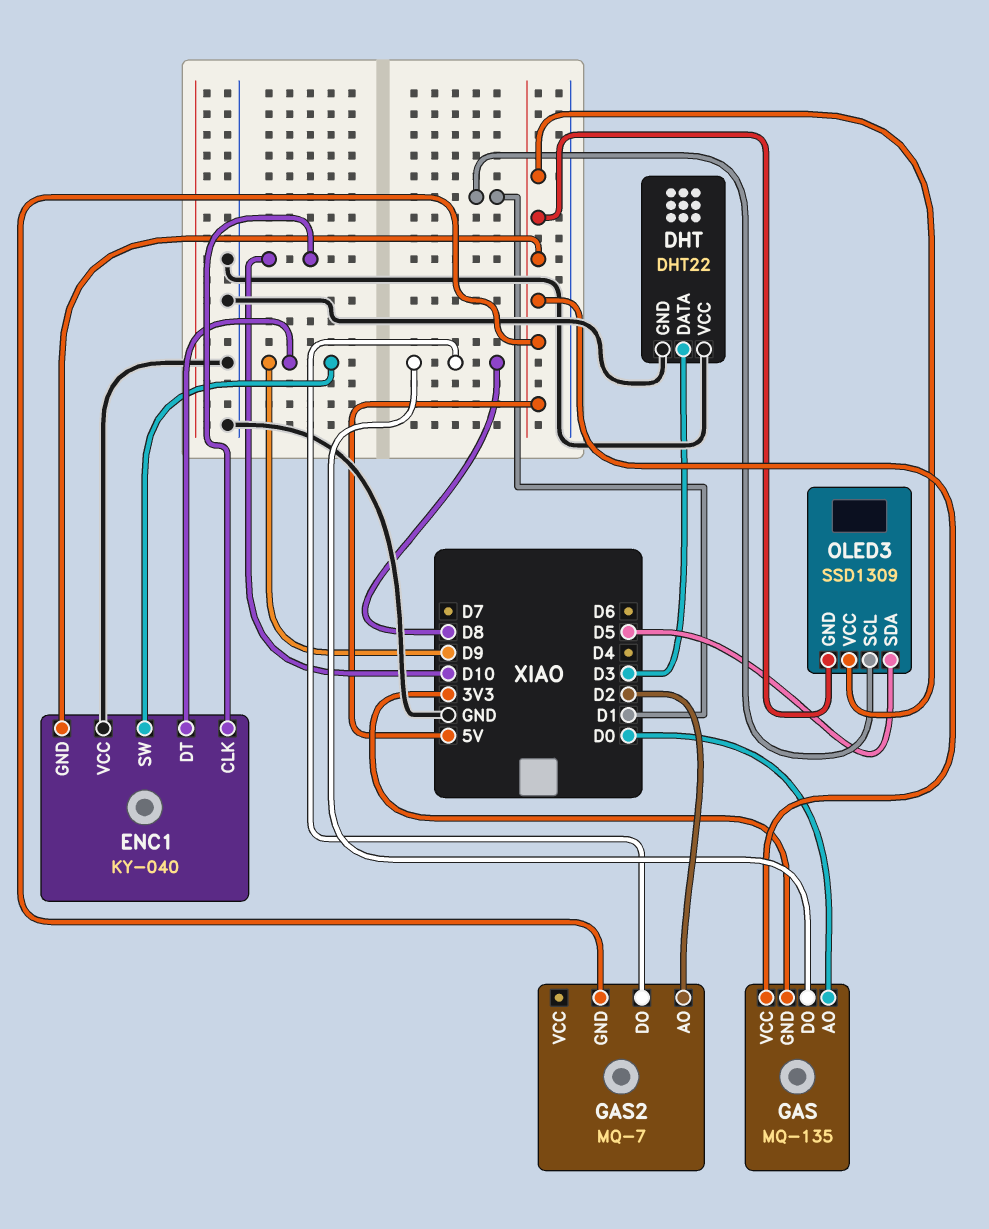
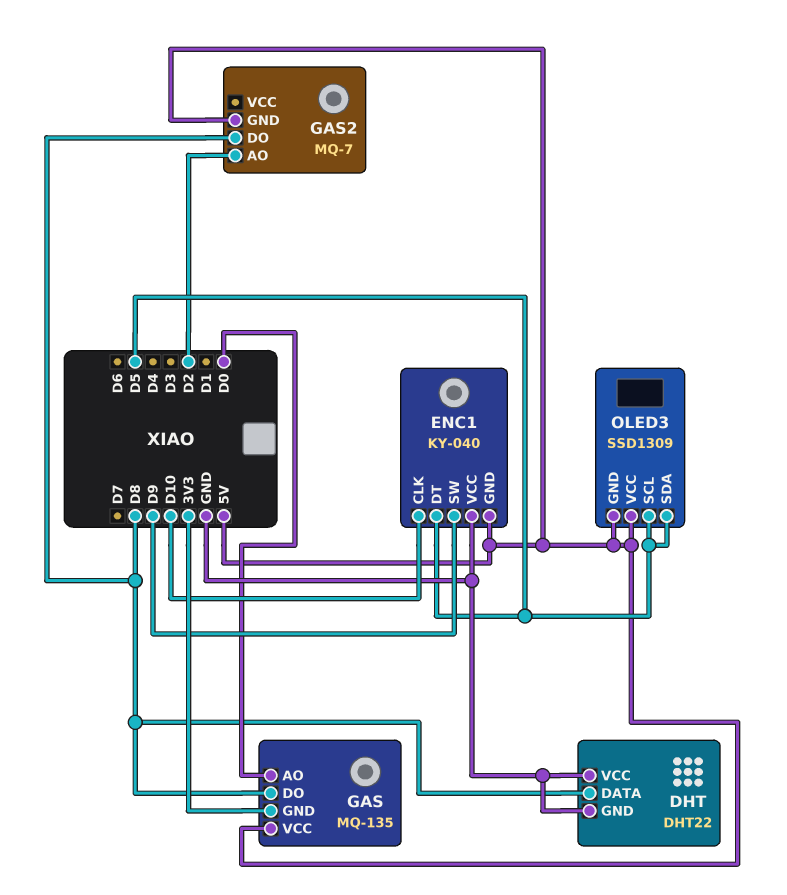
DHT pin DATA: D3 -> D8
ENC1 pin DT: D9 -> D5
OLED3 pin SCL: D1 -> D5

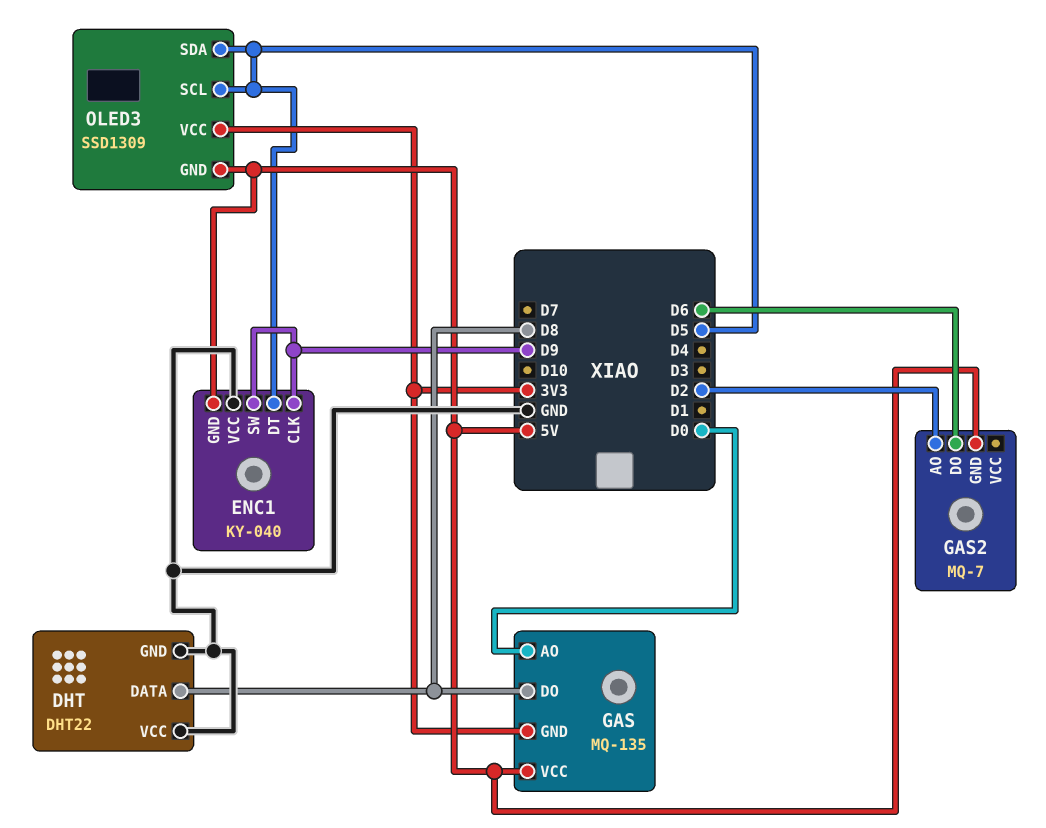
ENC1 pin CLK: D10 -> D9
GAS2 pin DO: D8 -> D6
OLED3 pin VCC: 5V -> 3V3

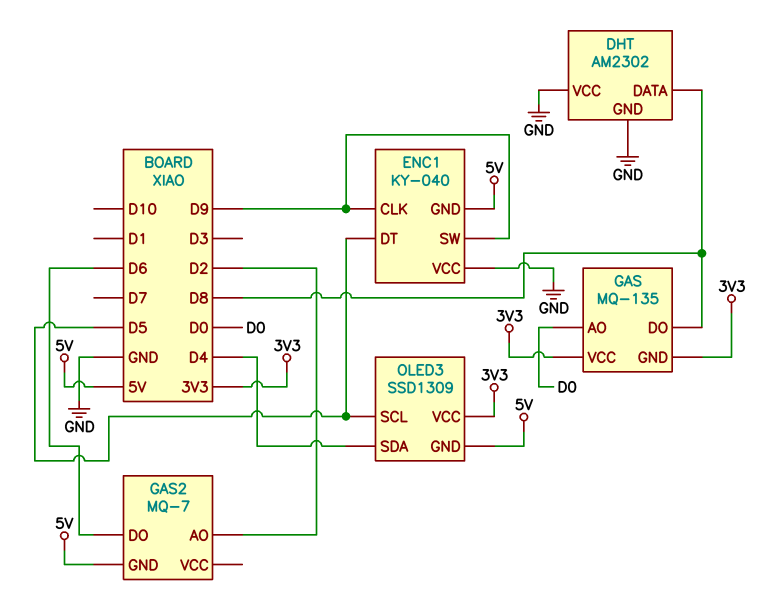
DHT: DHT22 -> AM2302
GAS pin VCC: 5V -> 3V3
OLED3 pin SDA: D5 -> D4

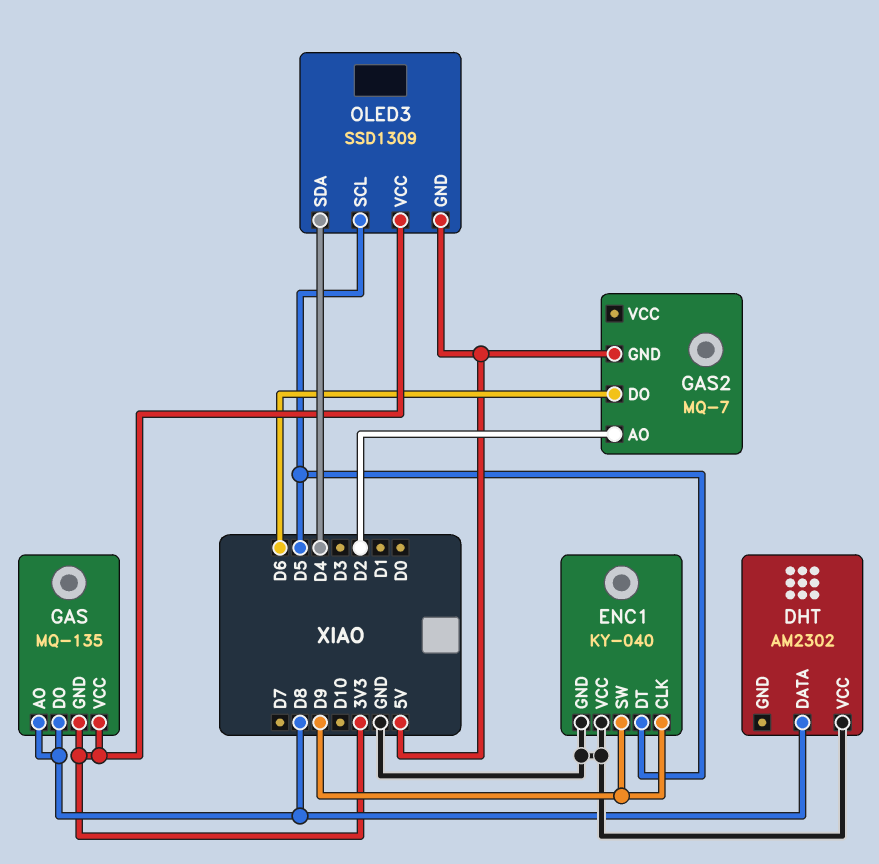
DHT pin GND: GND -> none
ENC1 pin GND: 5V -> GND
GAS pin AO: D0 -> D8

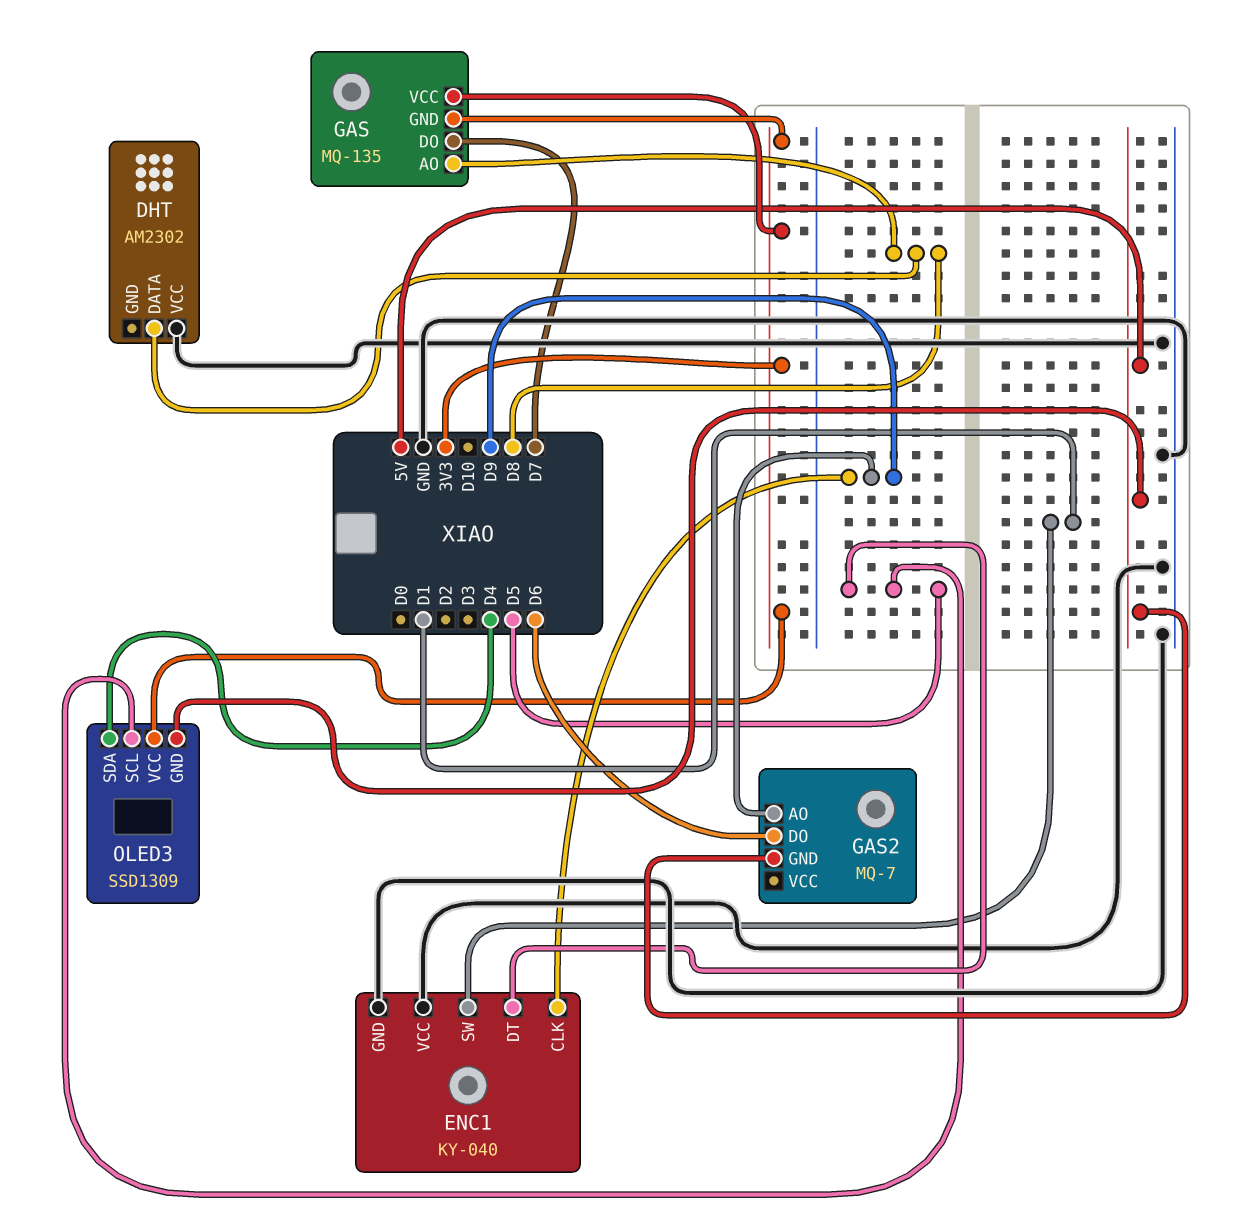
ENC1 pin SW: D9 -> D1
GAS pin DO: D8 -> D7
GAS2 pin AO: D2 -> D9

